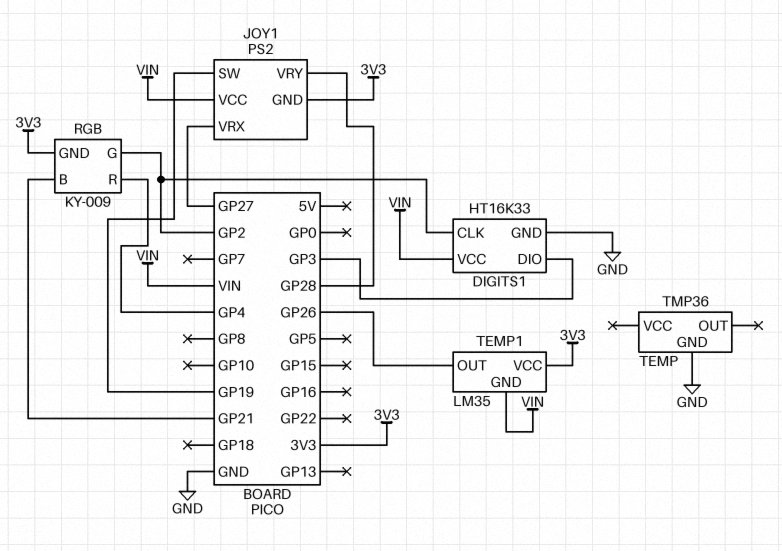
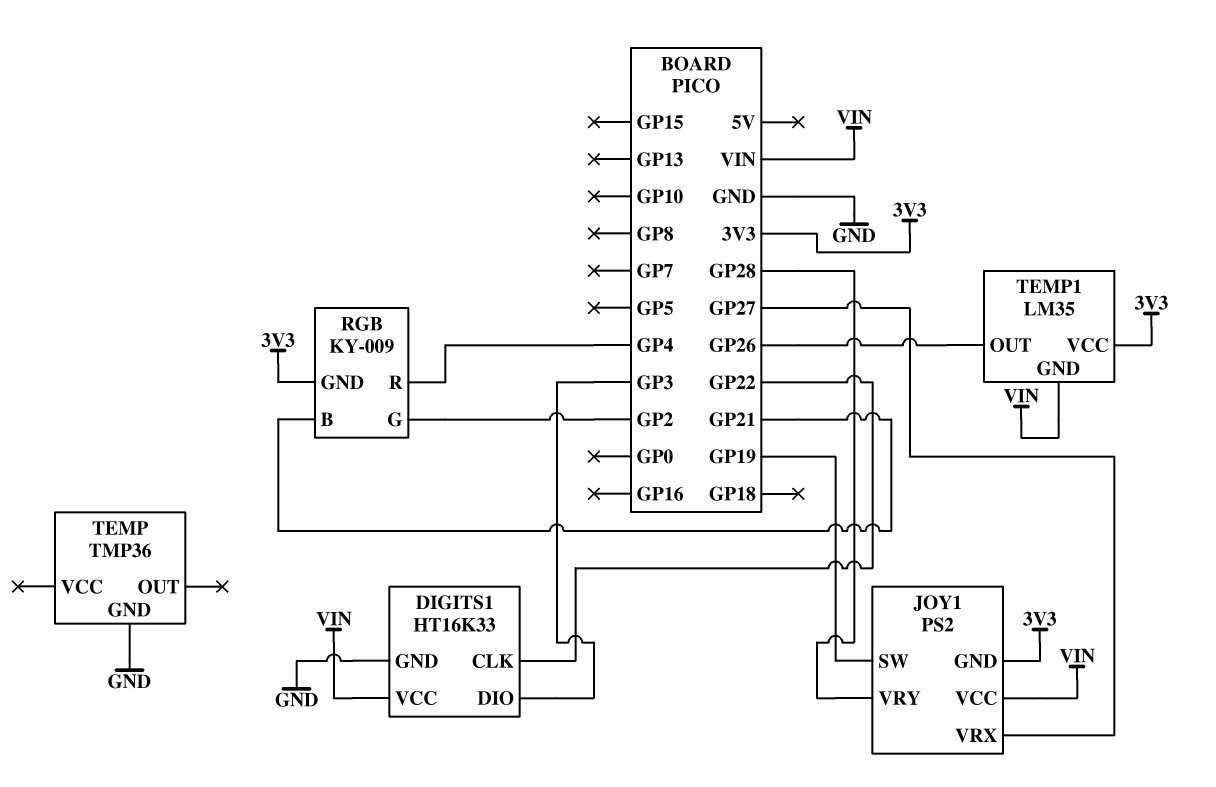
DIGITS1 pin CLK: GP2 -> GP22

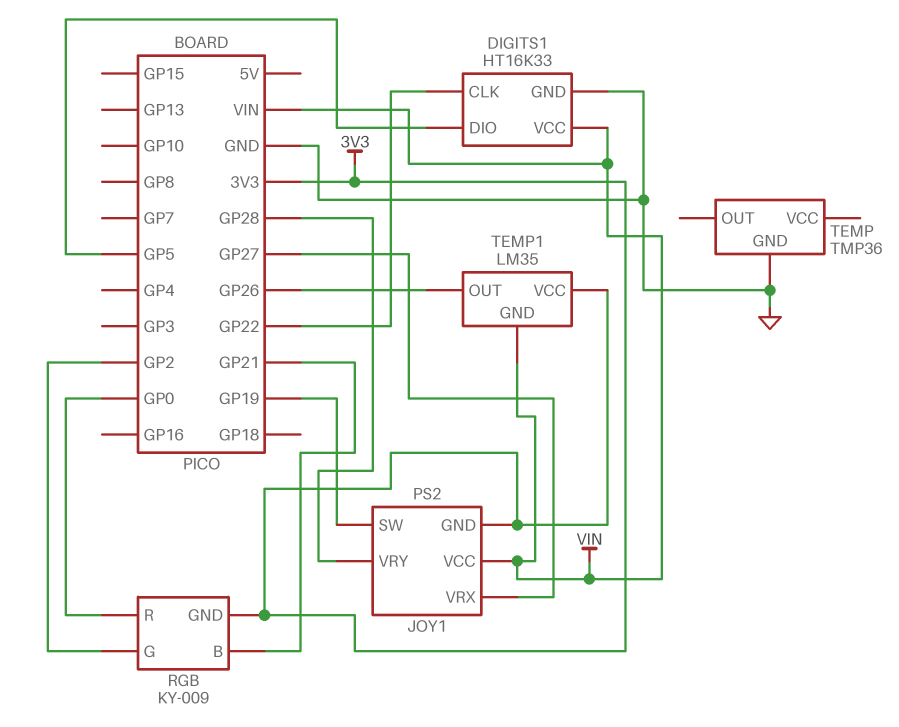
DIGITS1 pin DIO: GP3 -> GP5
RGB pin R: GP4 -> GP0

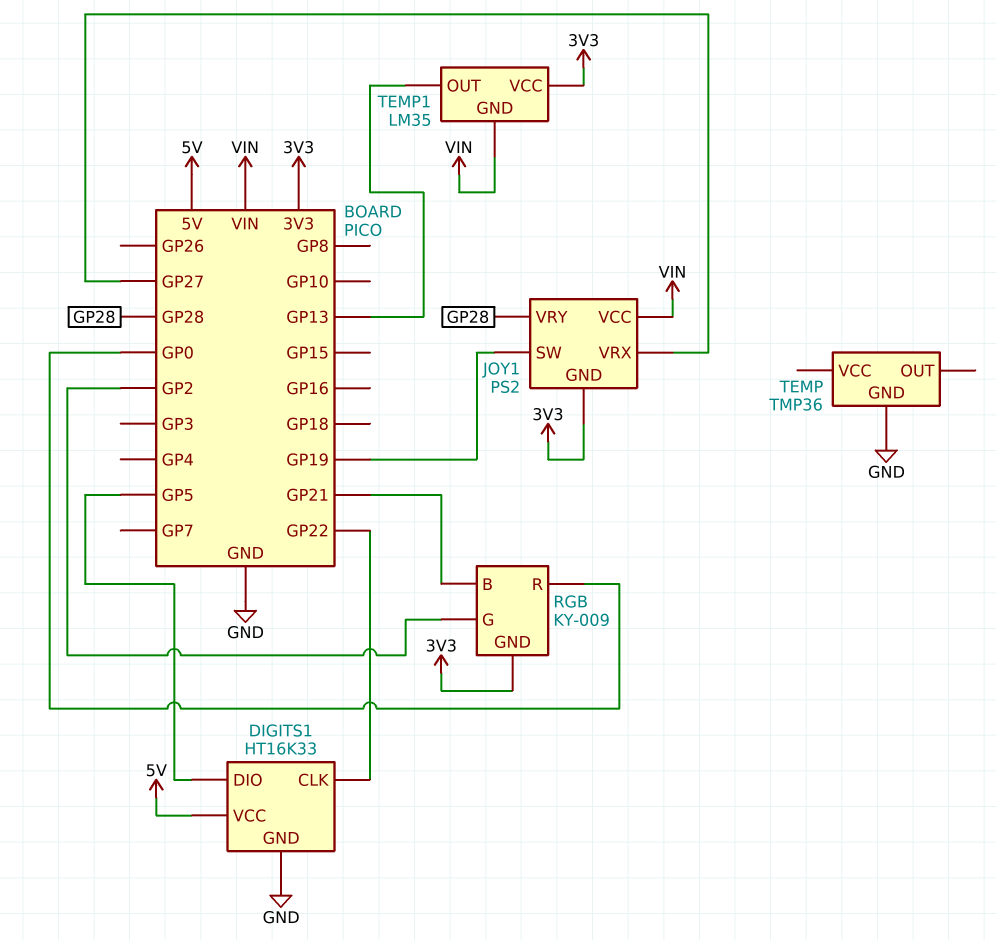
DIGITS1 pin VCC: VIN -> 5V
TEMP1 pin OUT: GP26 -> GP13

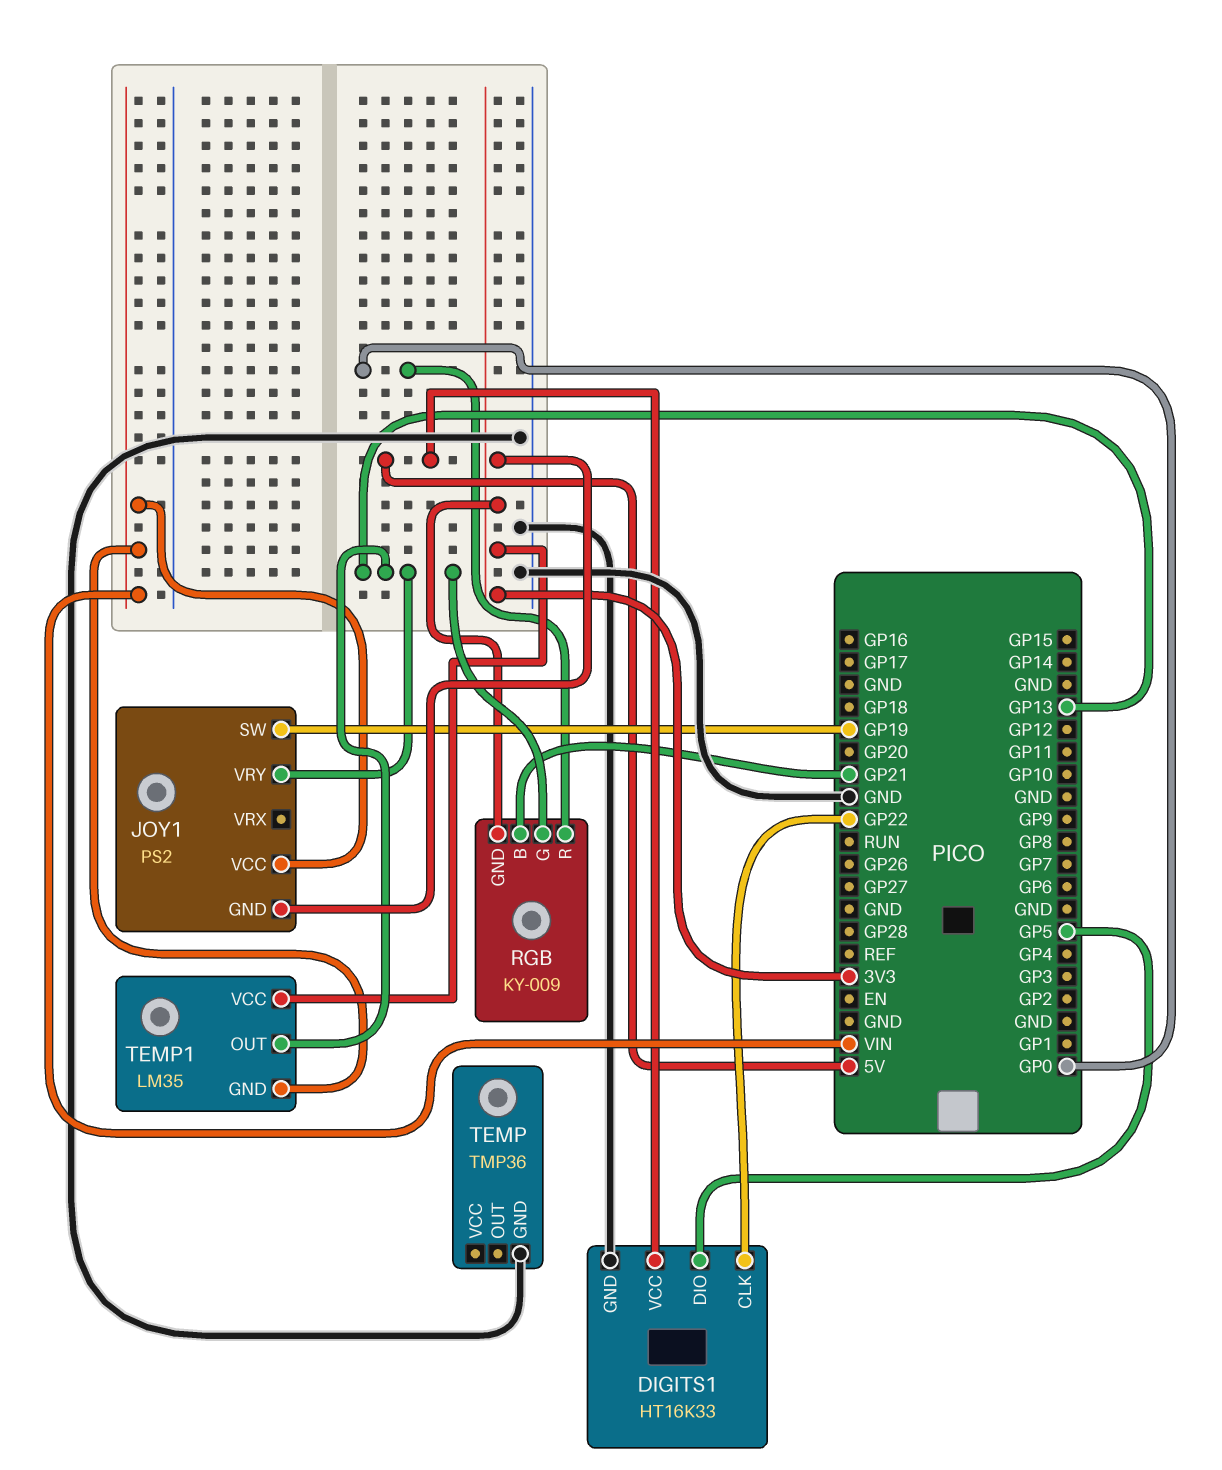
JOY1 pin VRX: GP27 -> none
JOY1 pin VRY: GP28 -> GP13
RGB pin G: GP2 -> GP13

